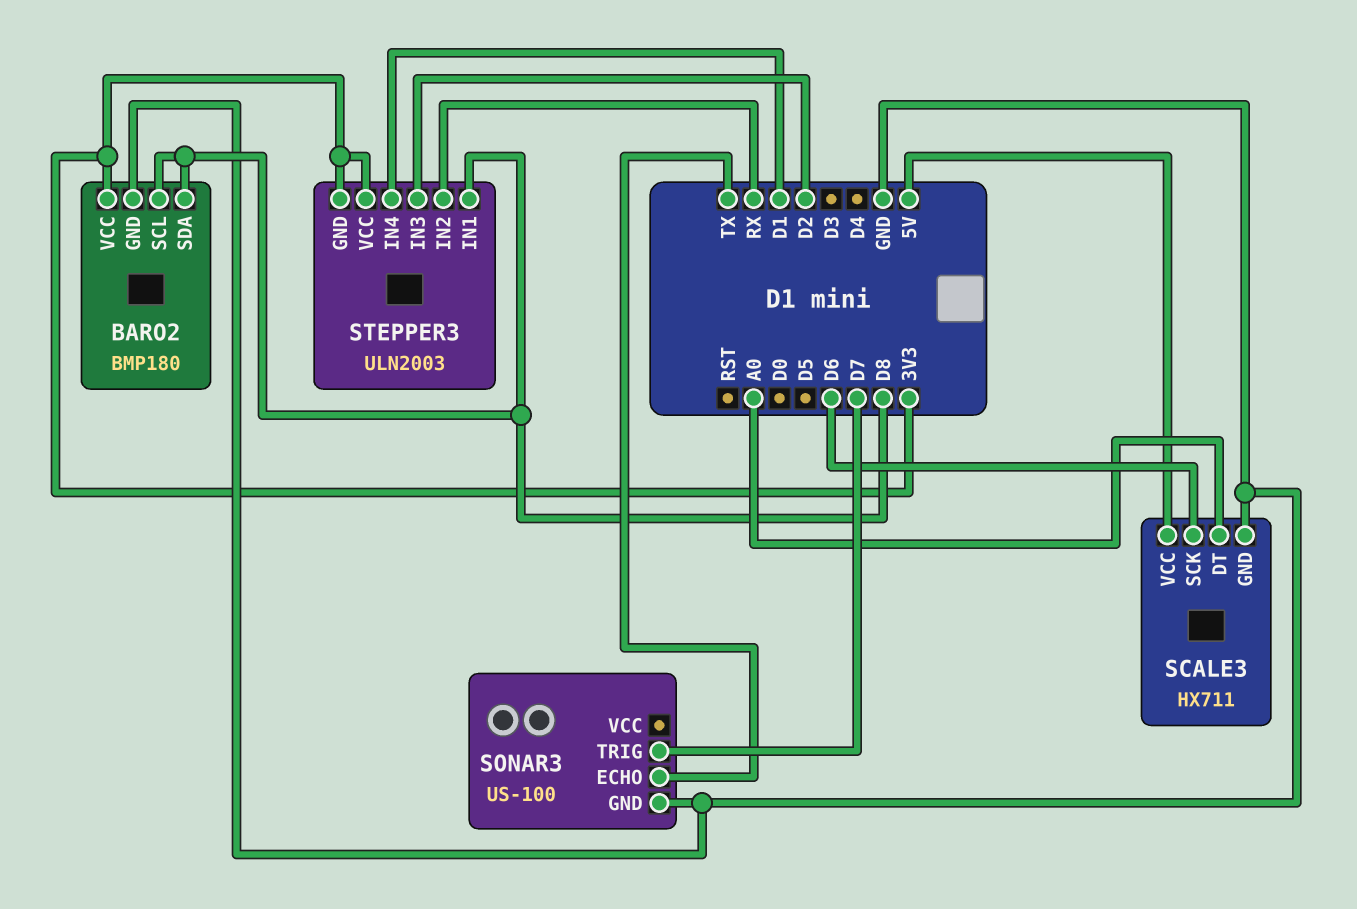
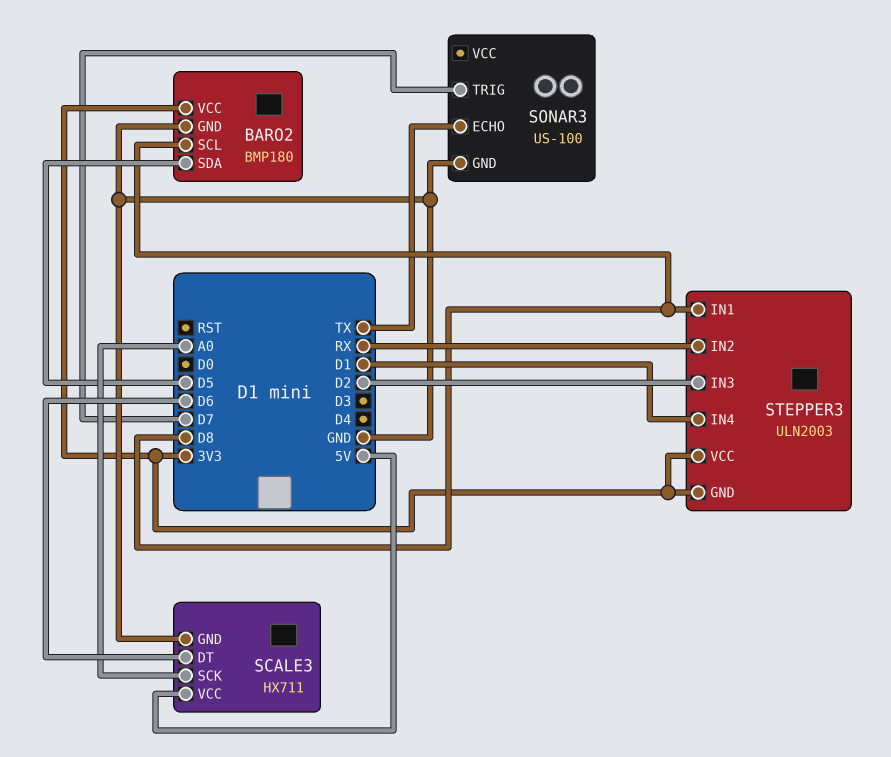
BARO2 pin SDA: D8 -> D5
SCALE3 pin DT: A0 -> D6
SCALE3 pin SCK: D6 -> A0

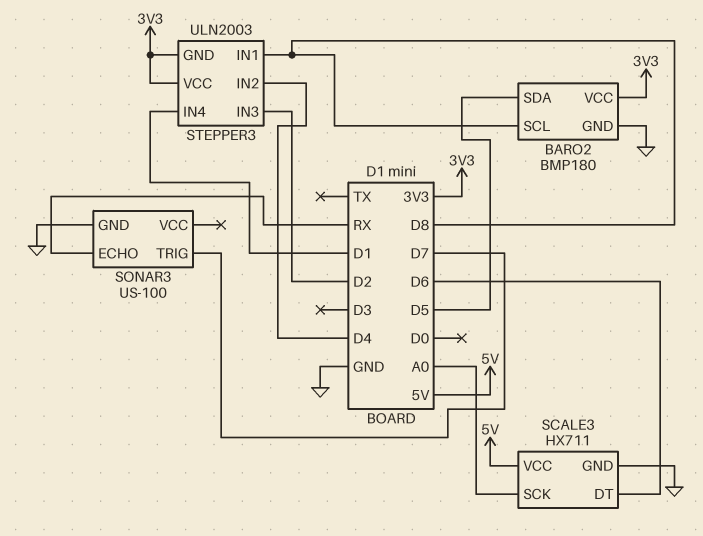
SONAR3 pin ECHO: TX -> RX
STEPPER3 pin IN2: RX -> D4

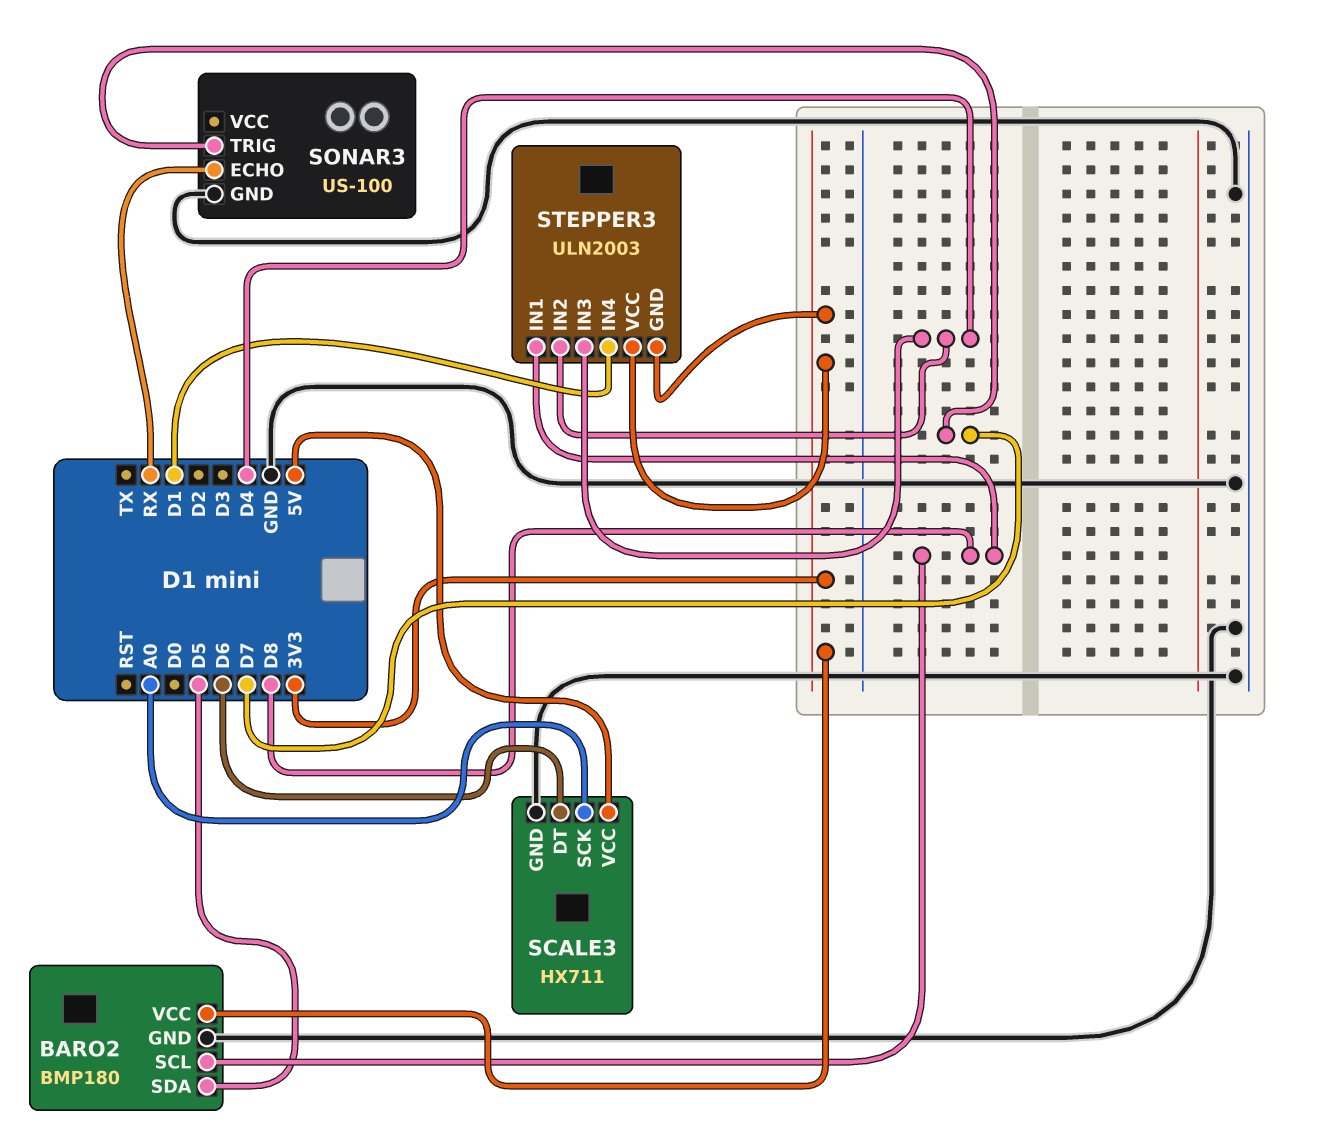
STEPPER3 pin IN3: D2 -> D4

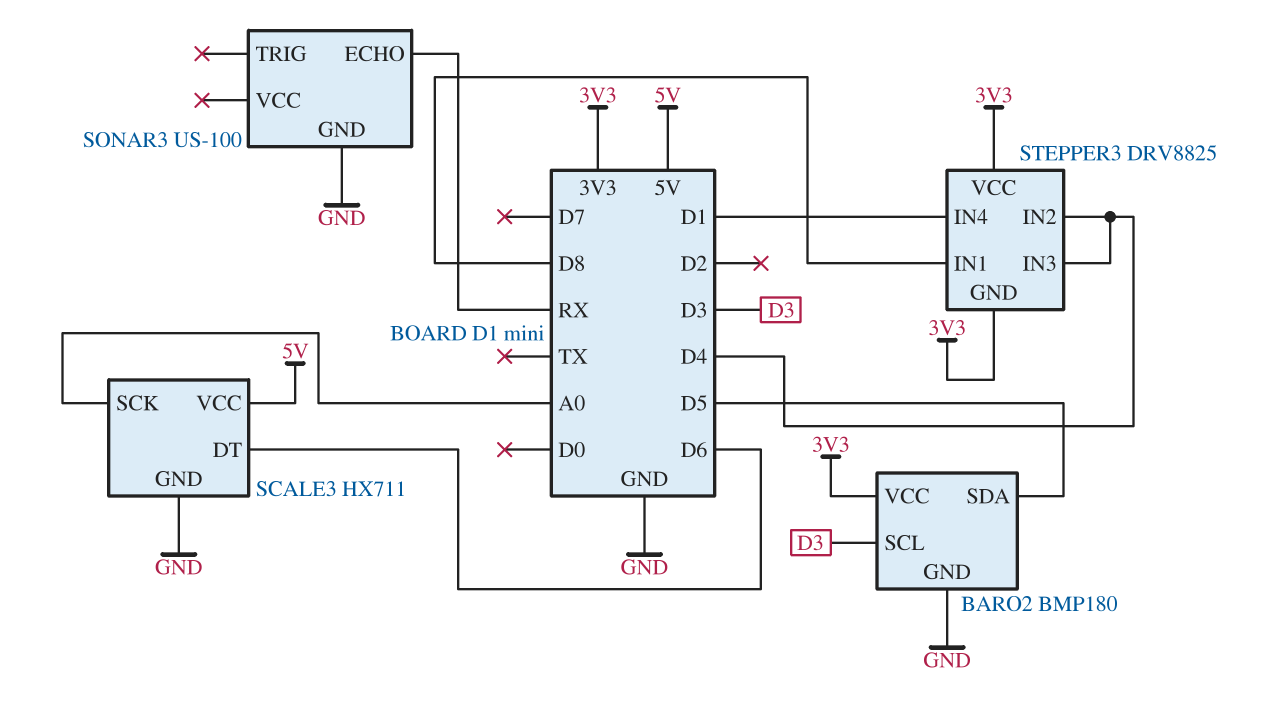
BARO2 pin SCL: D8 -> D3
SONAR3 pin TRIG: D7 -> none
STEPPER3: ULN2003 -> DRV8825

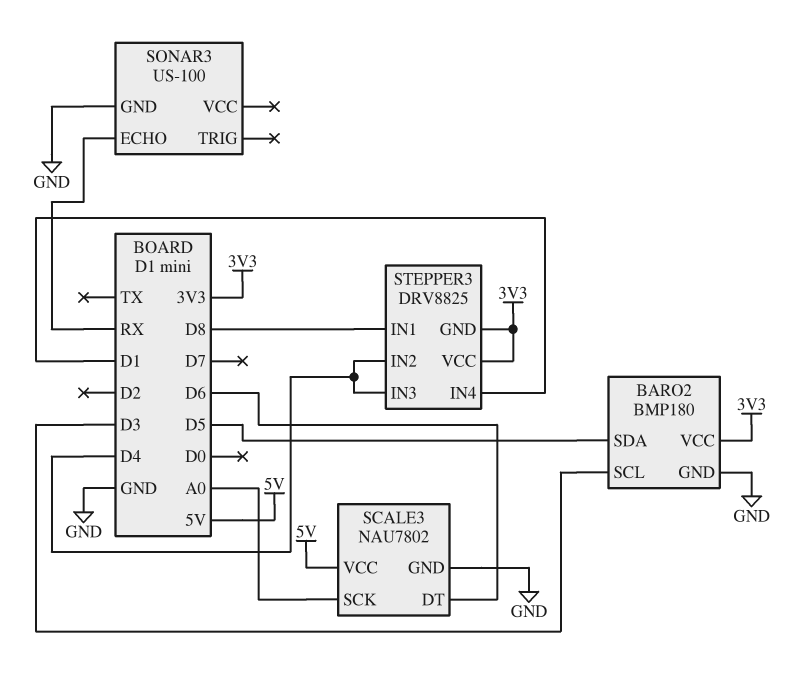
SCALE3: HX711 -> NAU7802

